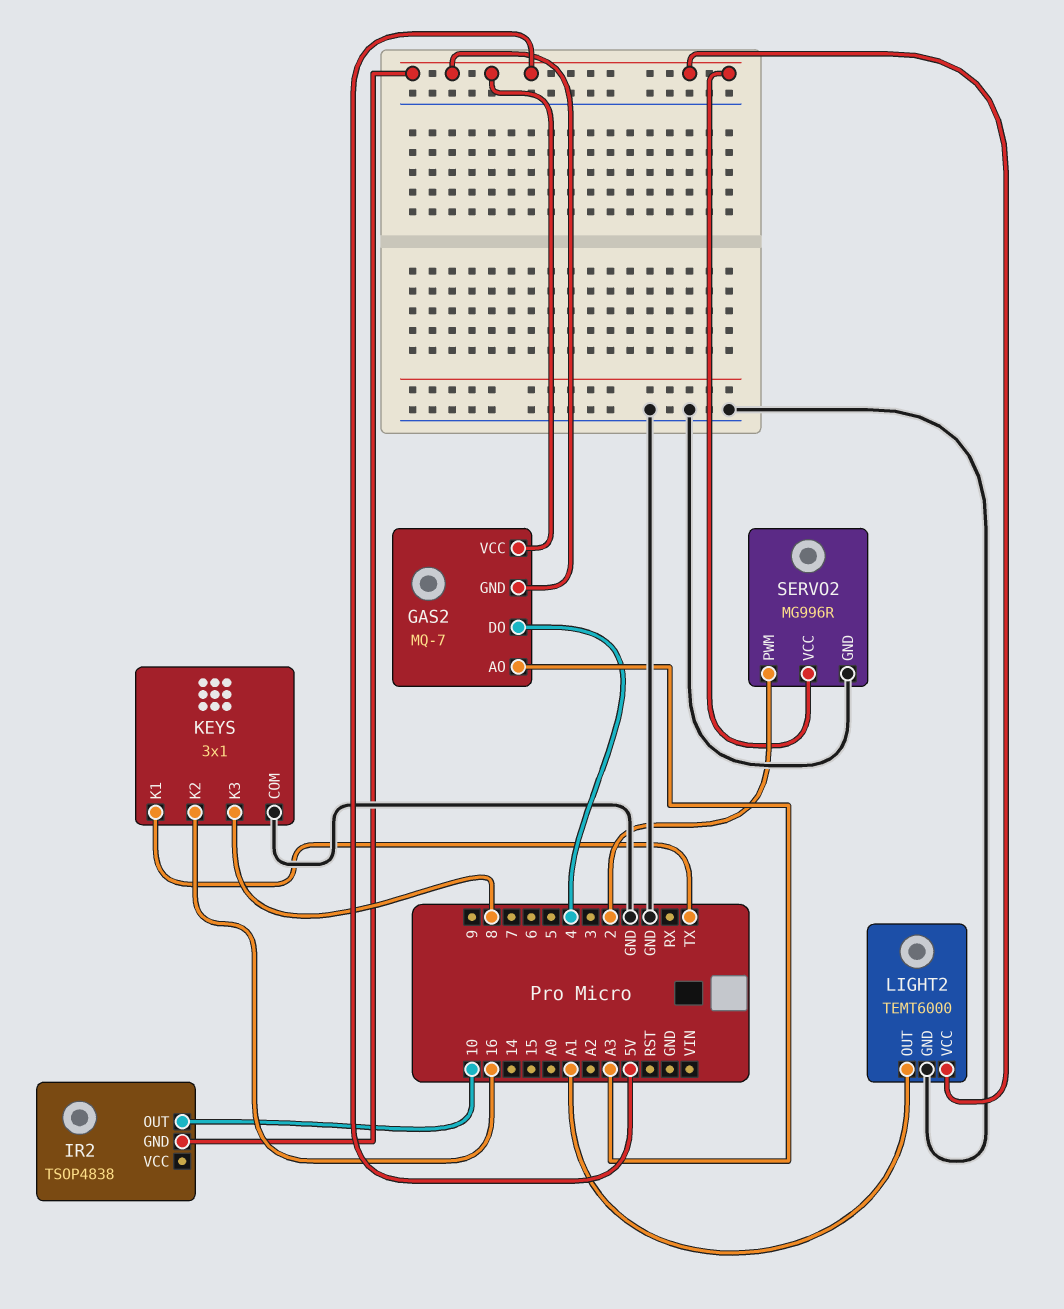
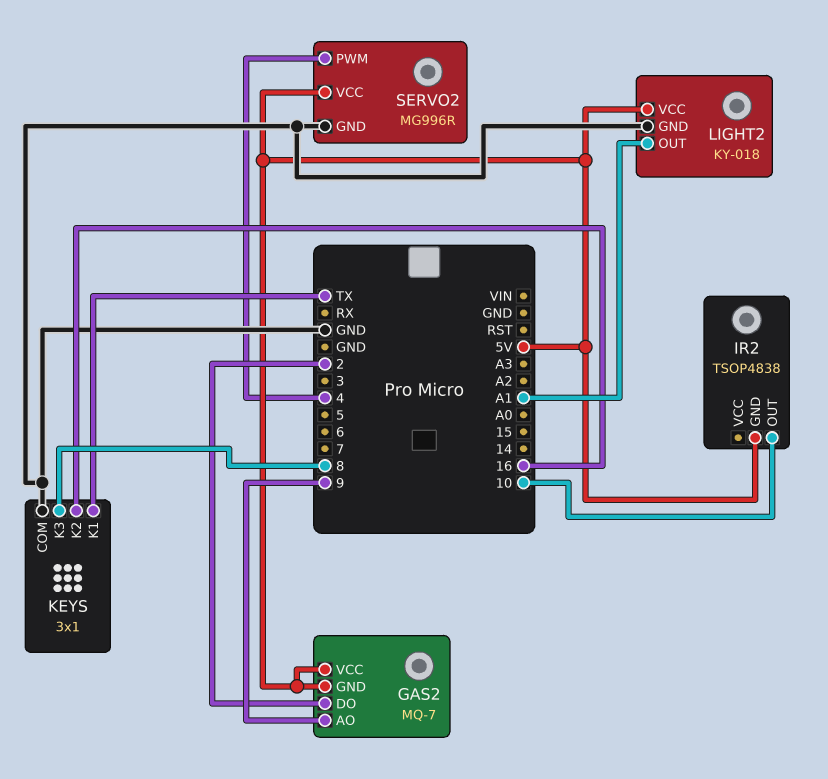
GAS2 pin AO: A3 -> 9
GAS2 pin DO: 4 -> 2
LIGHT2: TEMT6000 -> KY-018
SERVO2 pin PWM: 2 -> 4

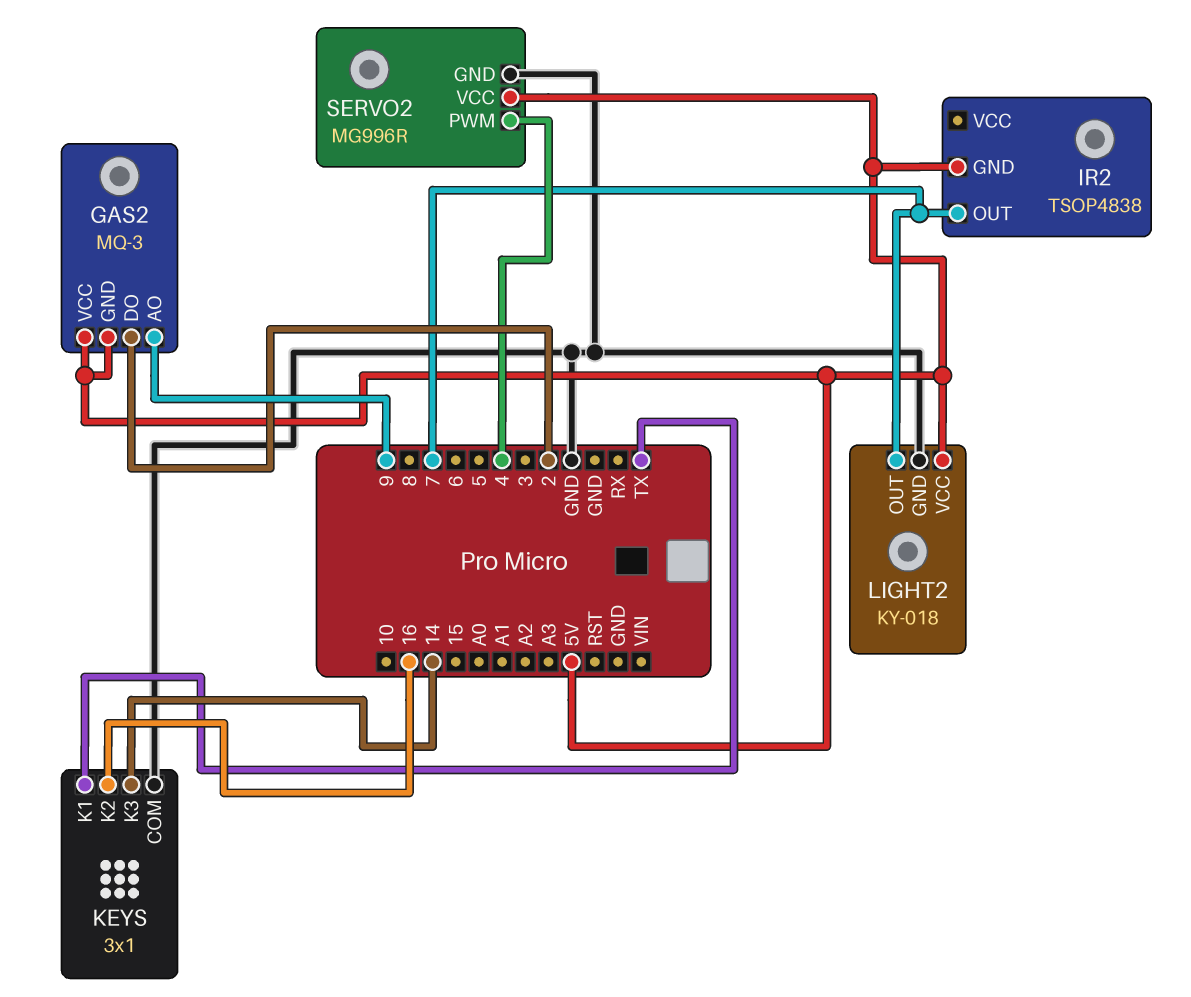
GAS2: MQ-7 -> MQ-3
IR2 pin OUT: 10 -> 7
KEYS pin K3: 8 -> 14
LIGHT2 pin OUT: A1 -> 7

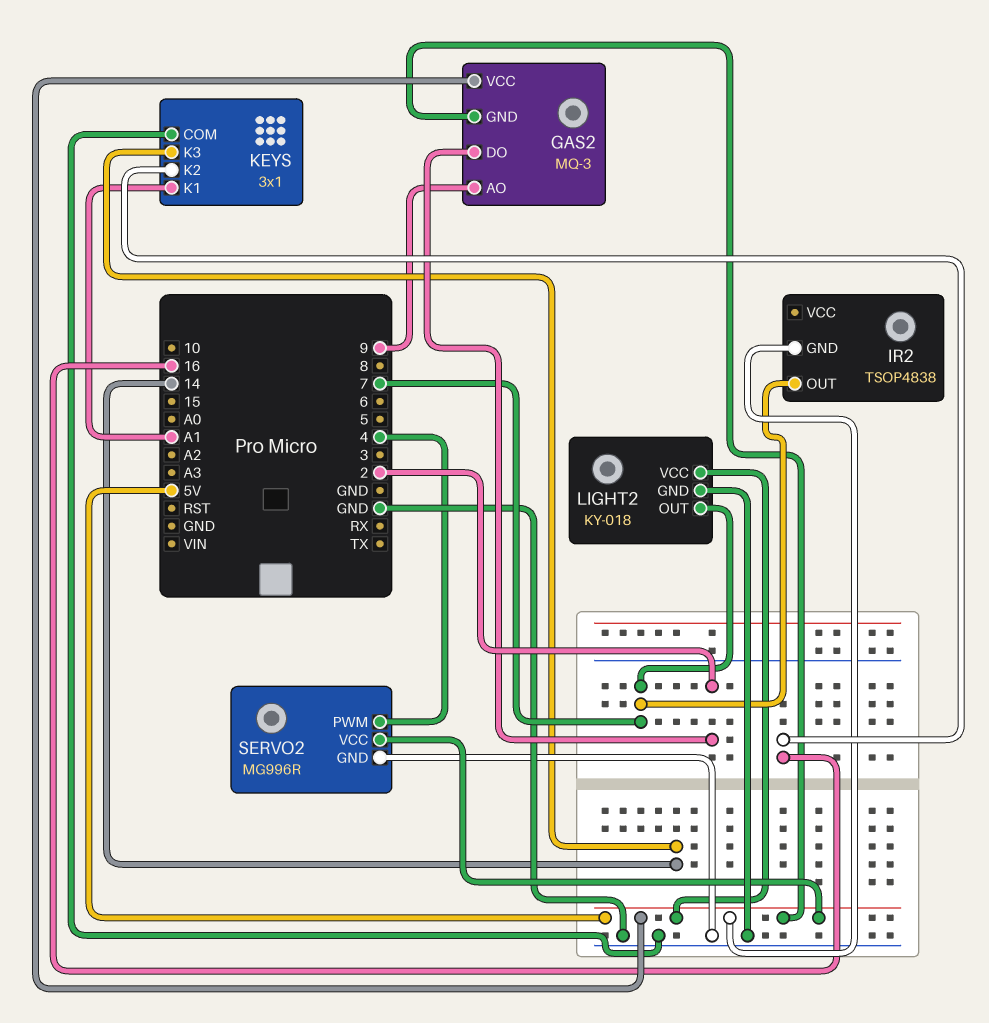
KEYS pin K1: TX -> A1

